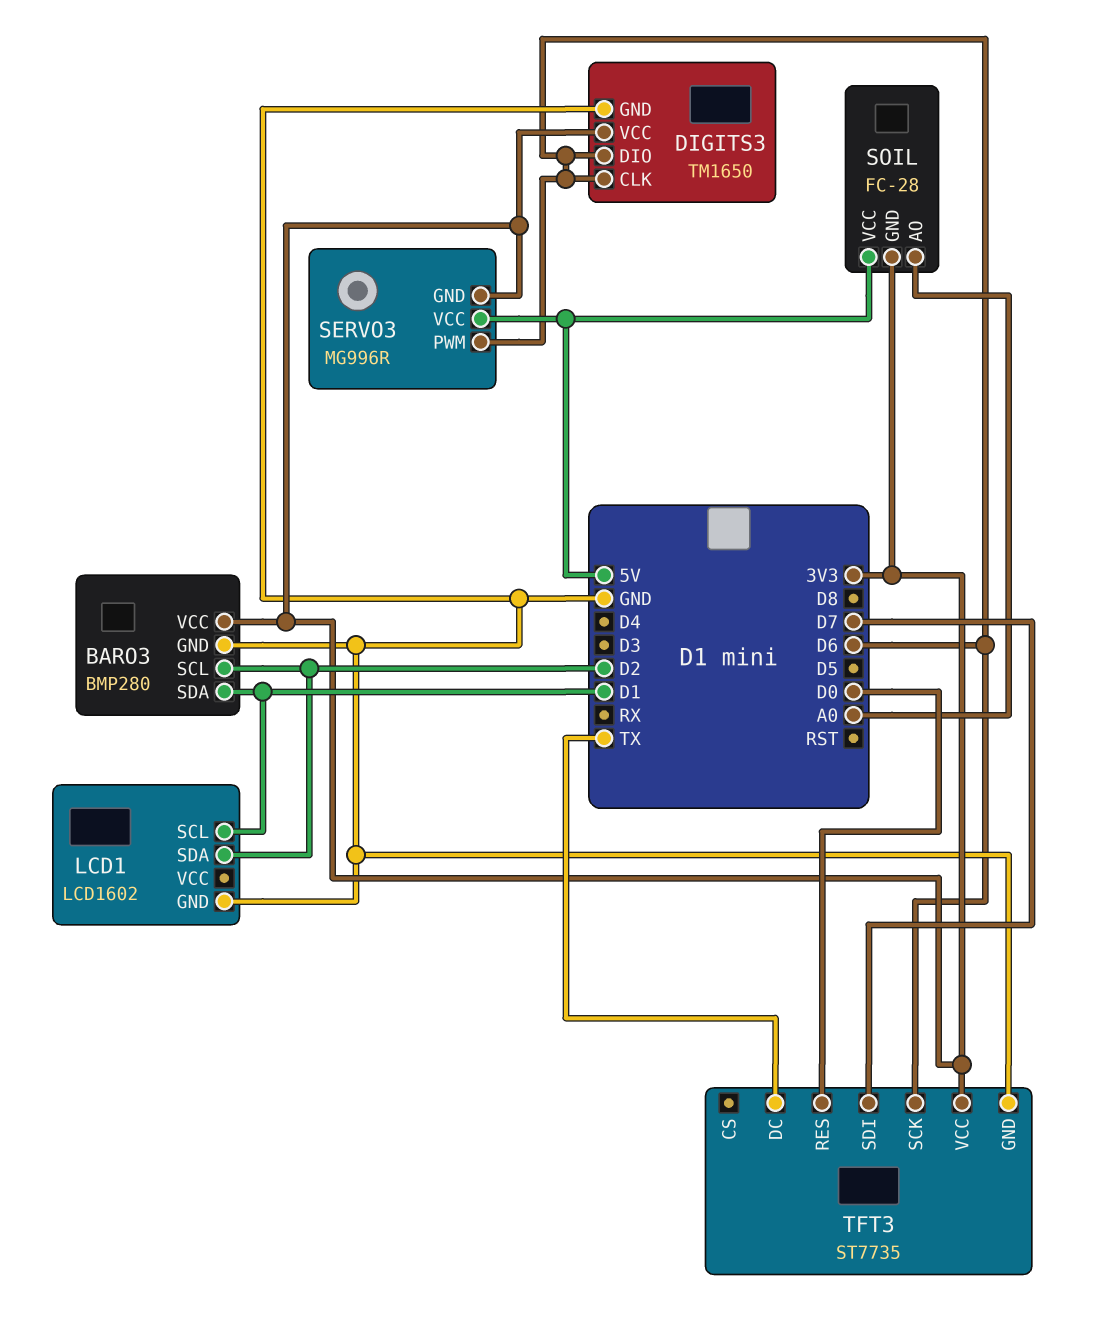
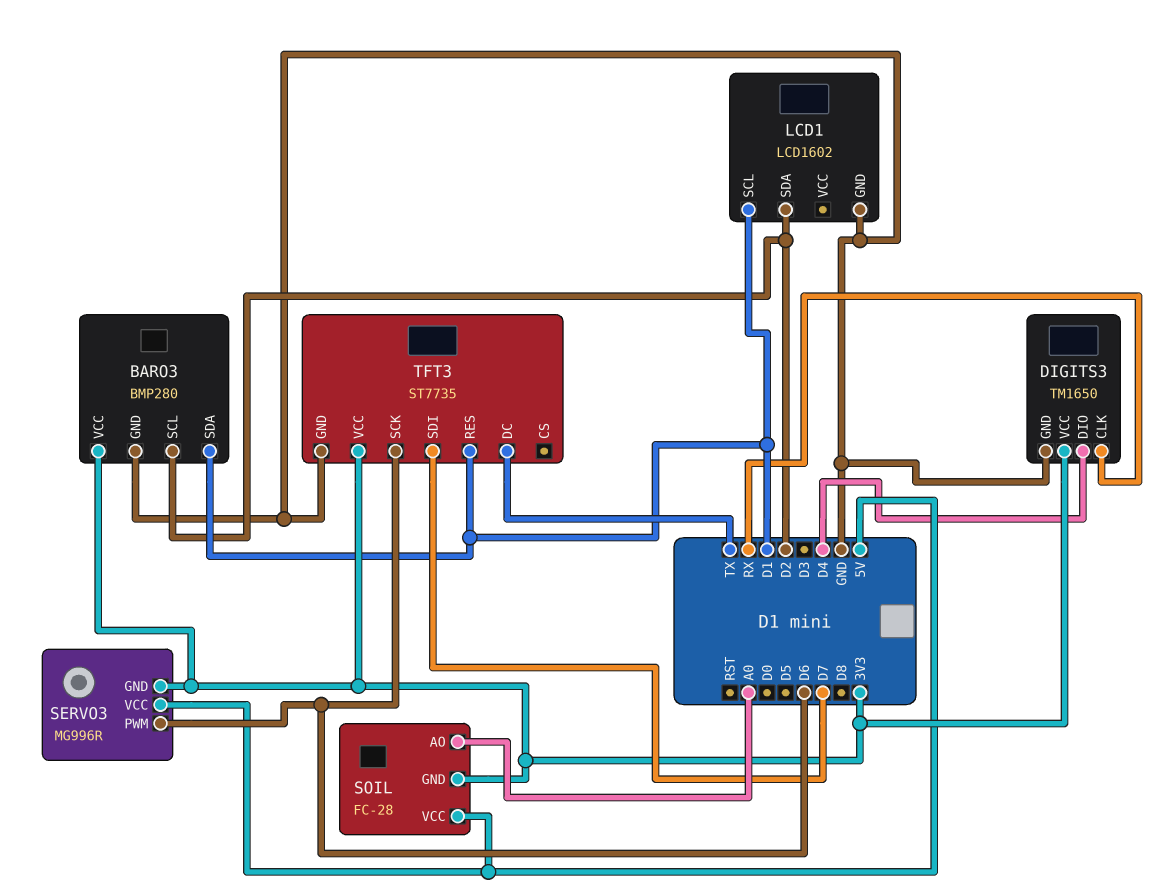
DIGITS3 pin CLK: D6 -> RX
DIGITS3 pin DIO: D6 -> D4
TFT3 pin RES: D0 -> D1

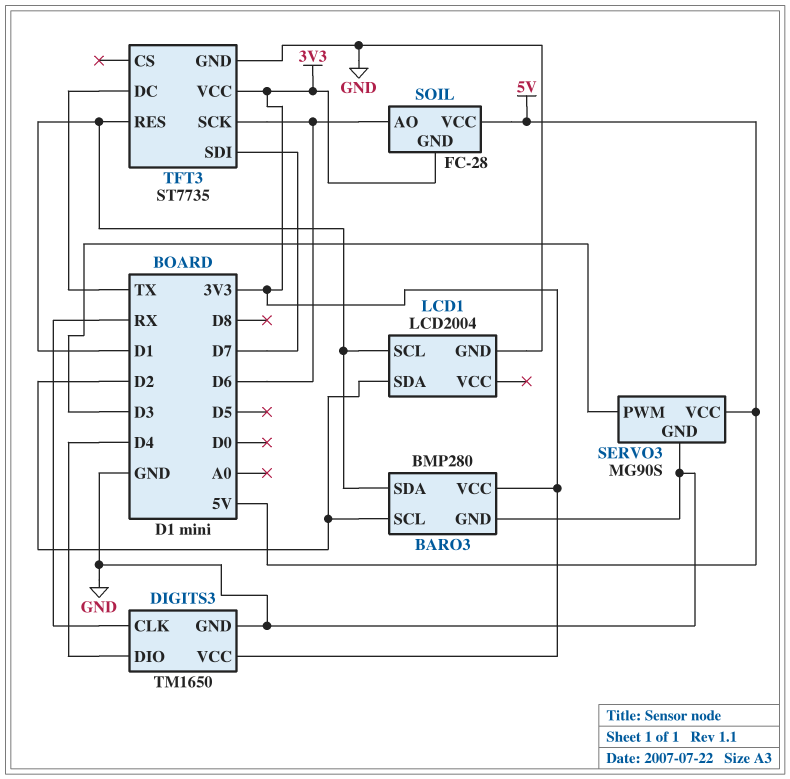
LCD1: LCD1602 -> LCD2004
SERVO3: MG996R -> MG90S
SERVO3 pin GND: 3V3 -> GND
SERVO3 pin PWM: D6 -> D3
SOIL pin AO: A0 -> D6

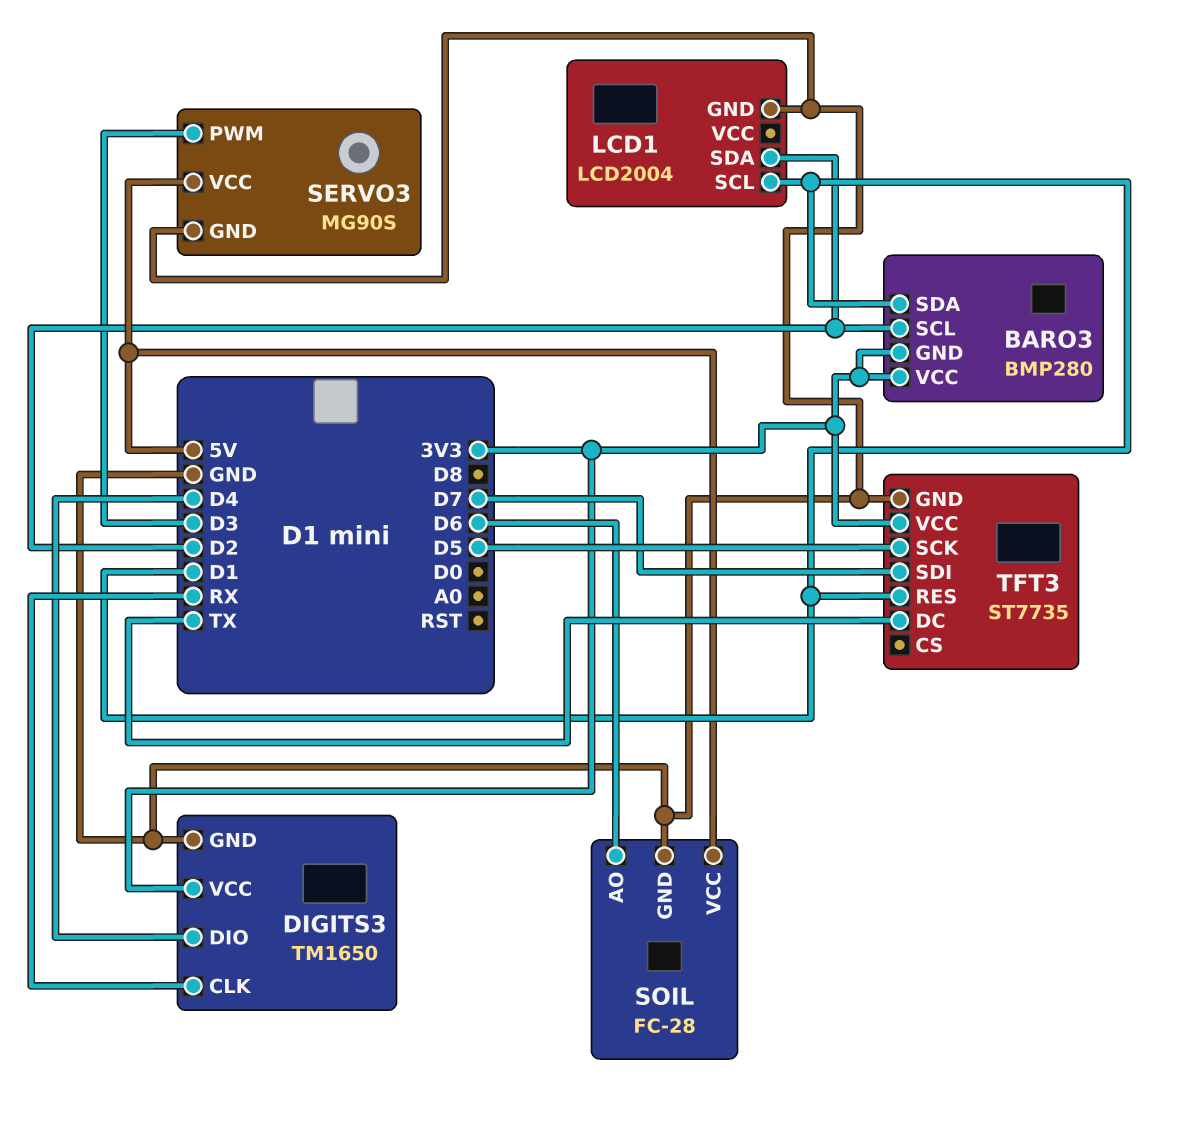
BARO3 pin GND: GND -> 3V3
SOIL pin GND: 3V3 -> GND
TFT3 pin SCK: D6 -> D5

